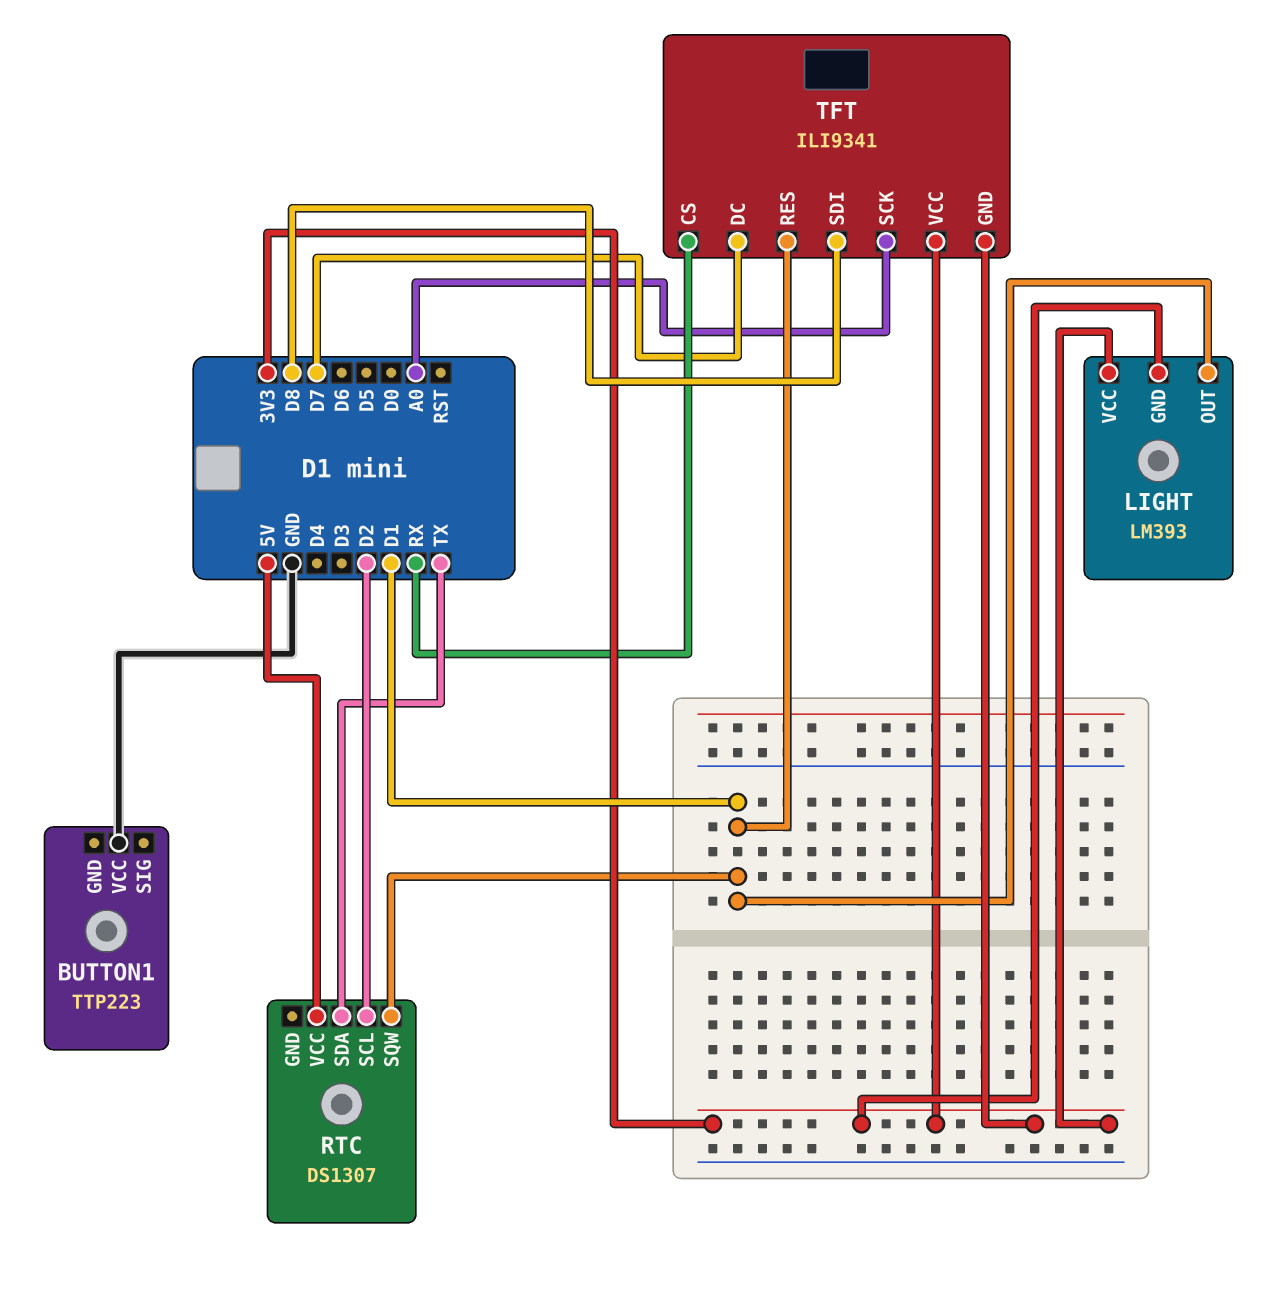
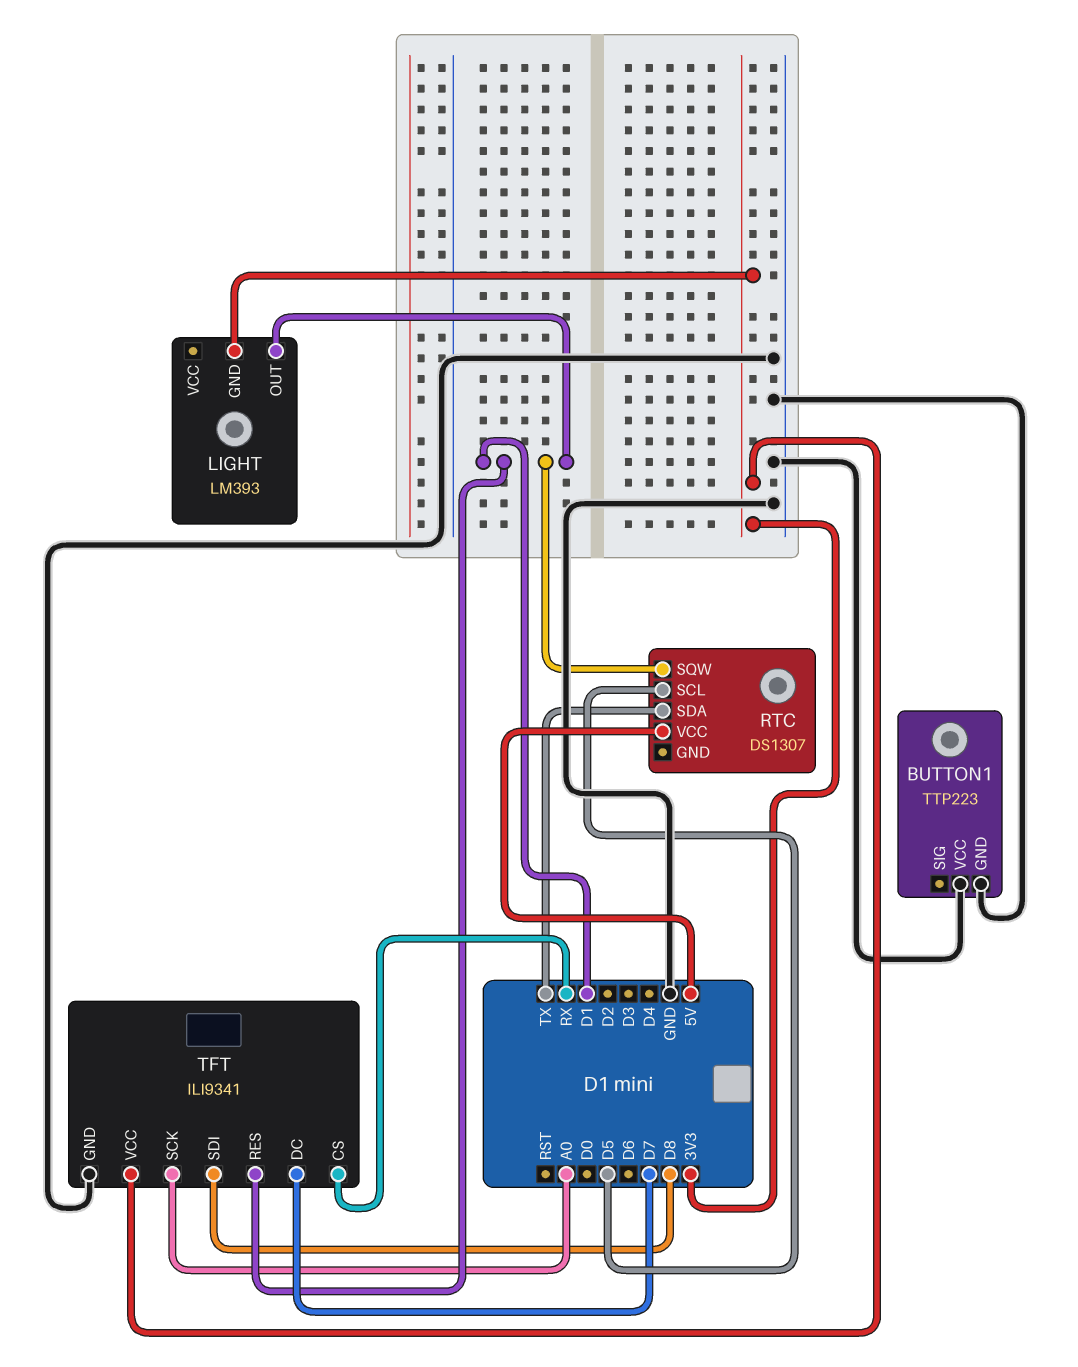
BUTTON1 pin GND: none -> GND
LIGHT pin VCC: 3V3 -> none
RTC pin SCL: D2 -> D5
TFT pin GND: 3V3 -> GND

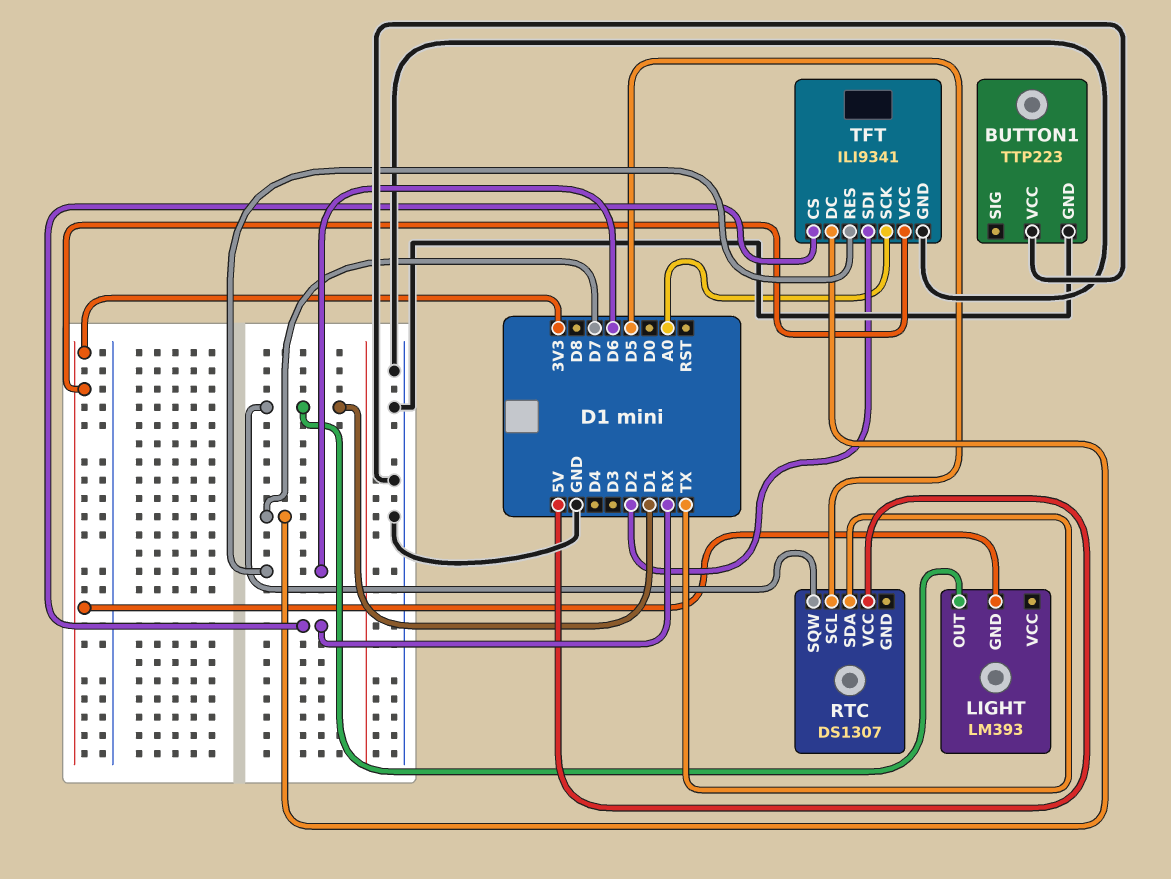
TFT pin RES: D1 -> D6
TFT pin SDI: D8 -> D2

